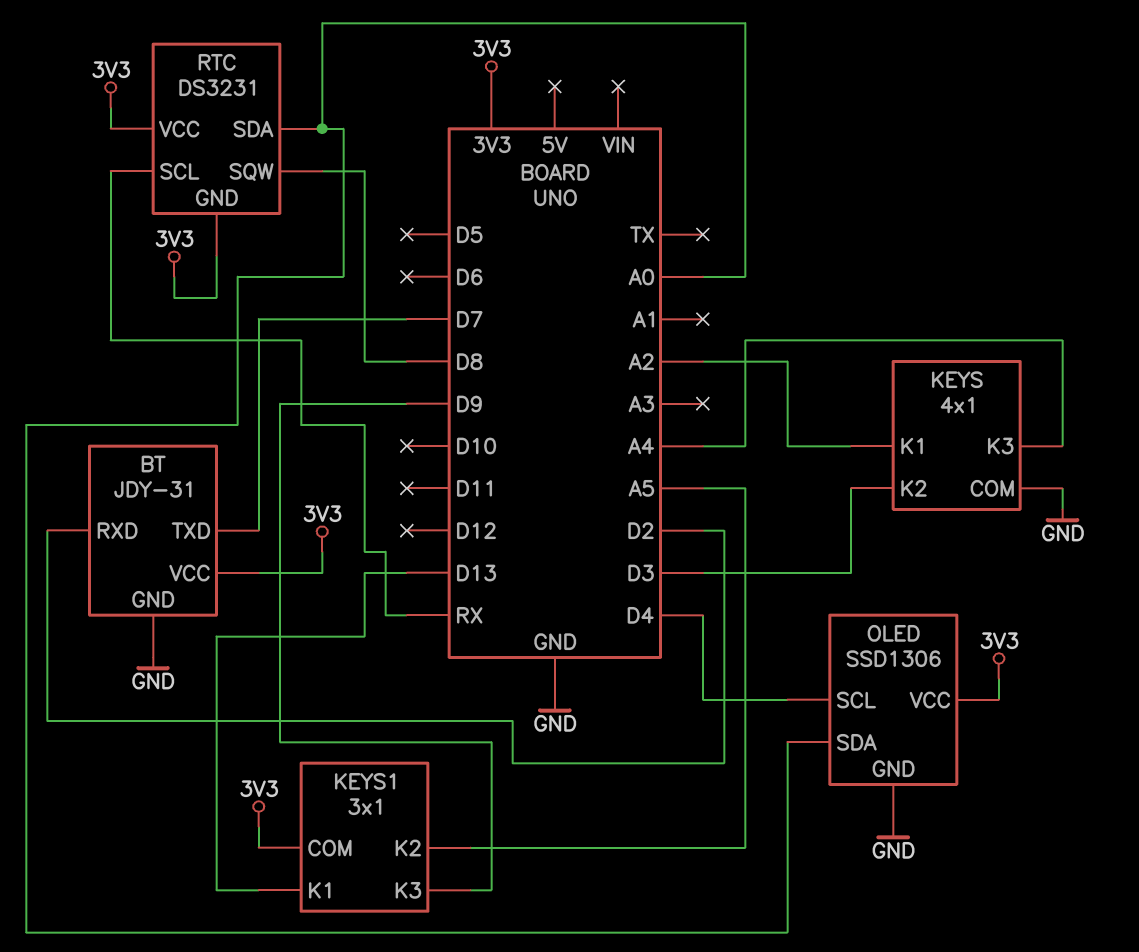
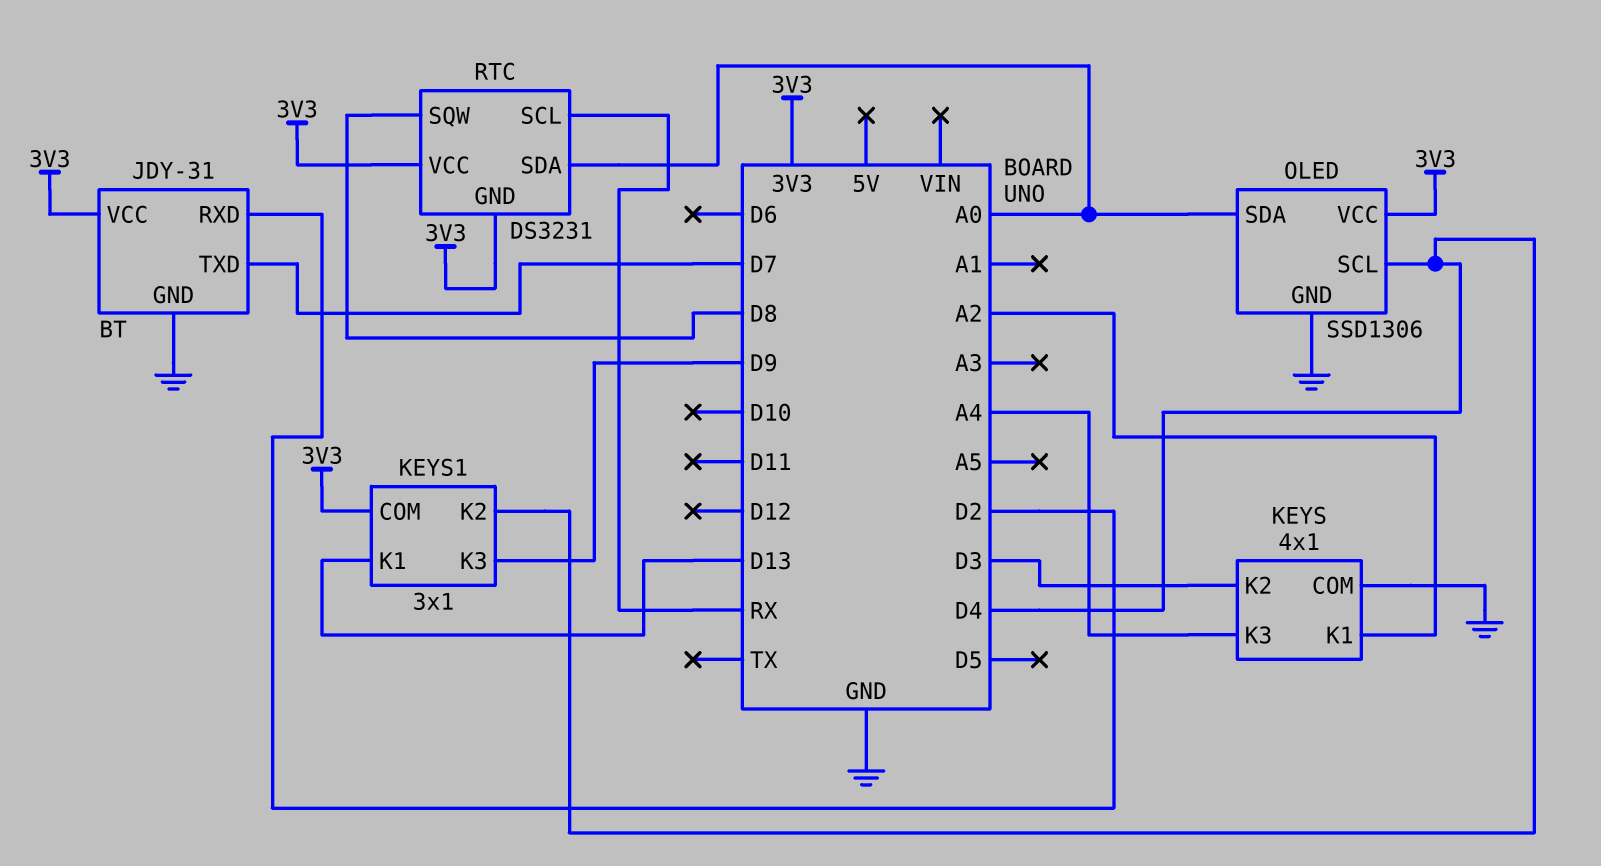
KEYS1 pin K2: A5 -> D4

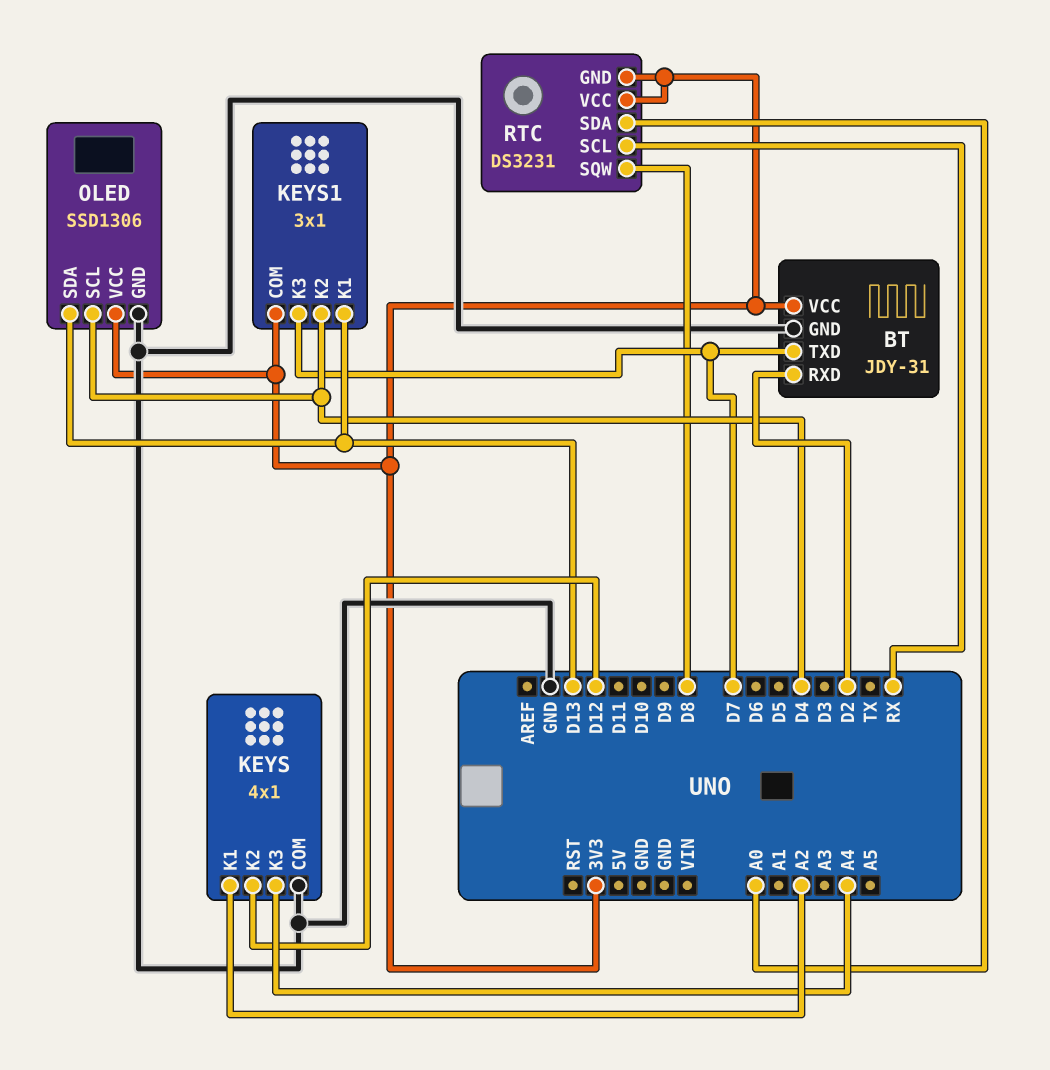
KEYS pin K2: D3 -> D12
KEYS1 pin K3: D9 -> D7
OLED pin SDA: A0 -> D13

